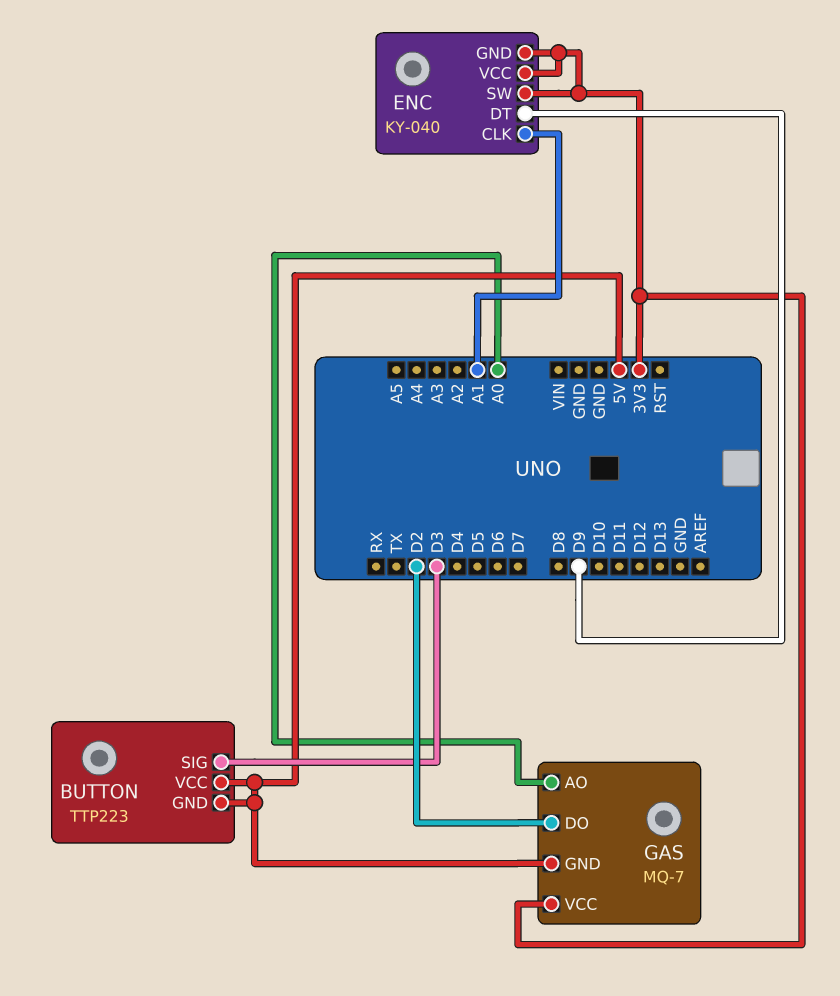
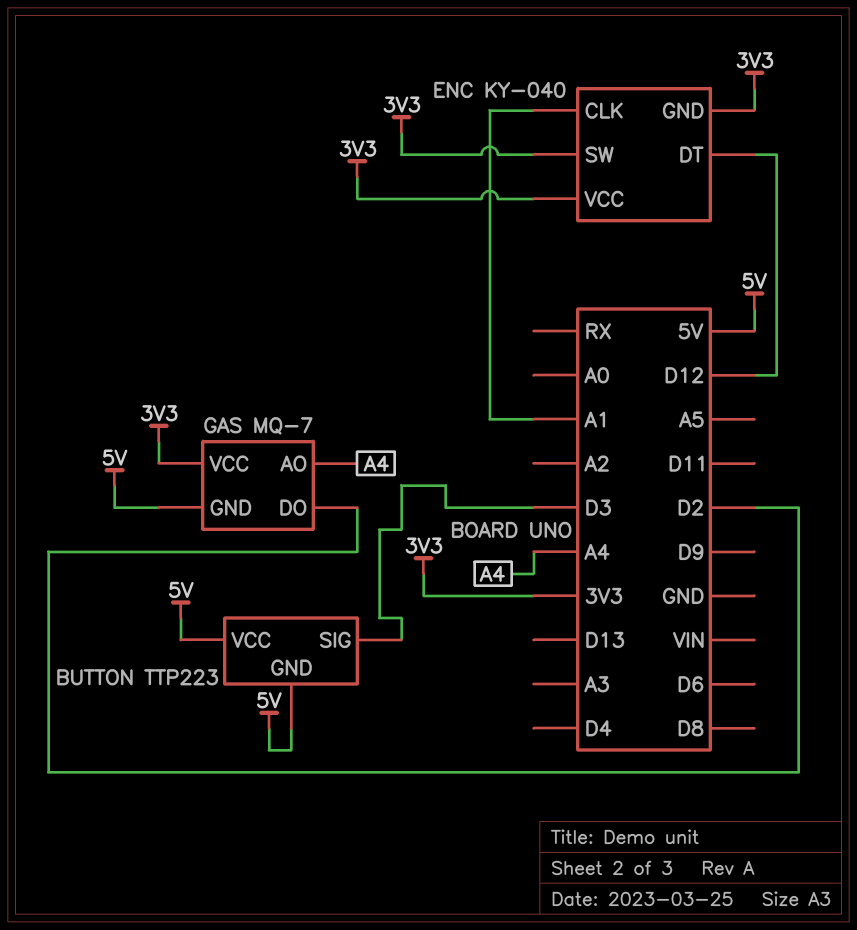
ENC pin DT: D9 -> D12
GAS pin AO: A0 -> A4

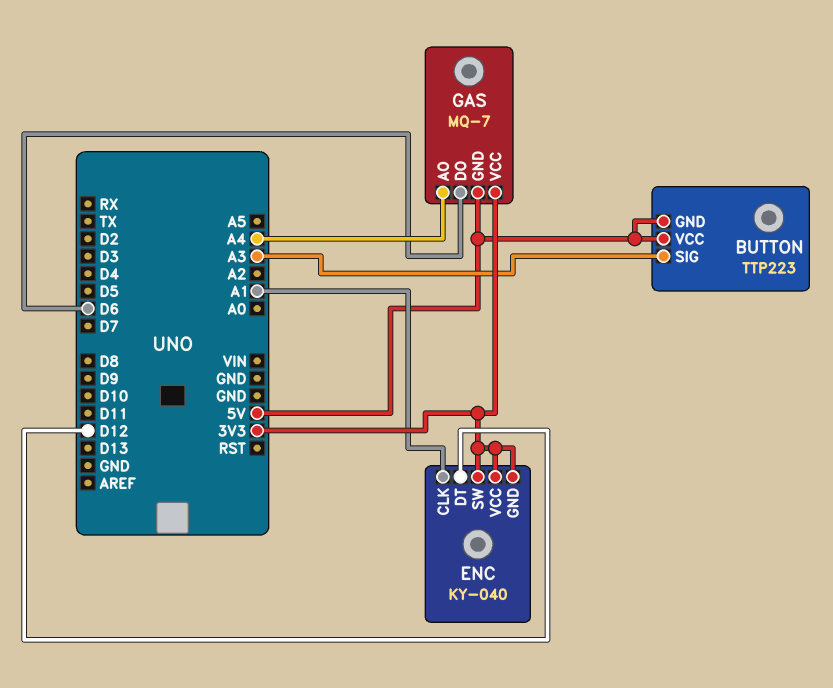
BUTTON pin SIG: D3 -> A3
GAS pin DO: D2 -> D6

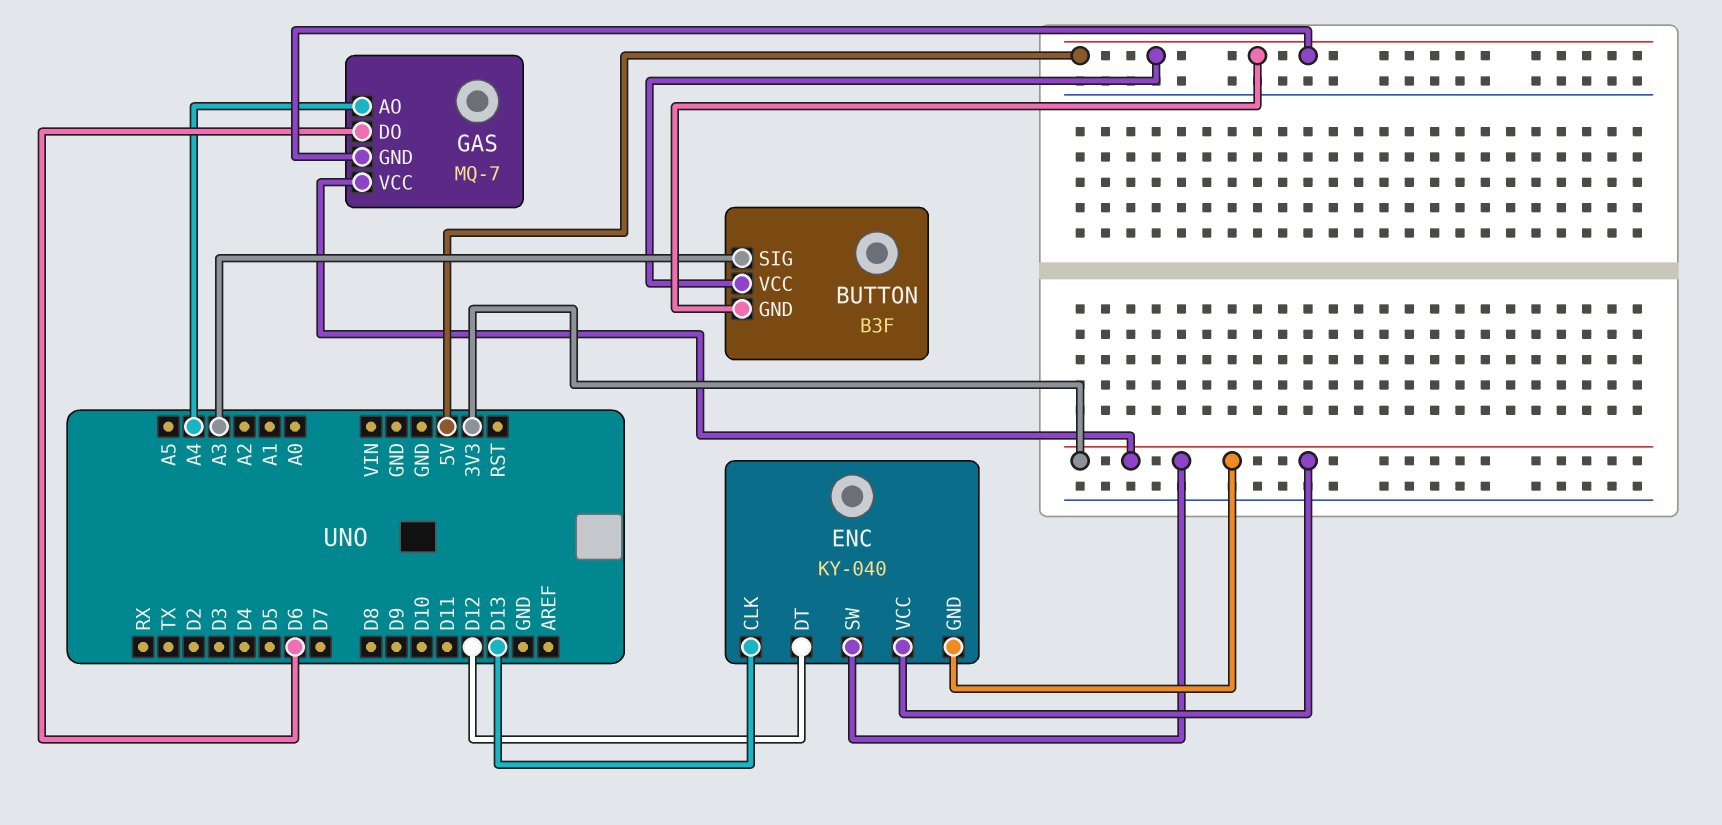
BUTTON: TTP223 -> B3F
ENC pin CLK: A1 -> D13

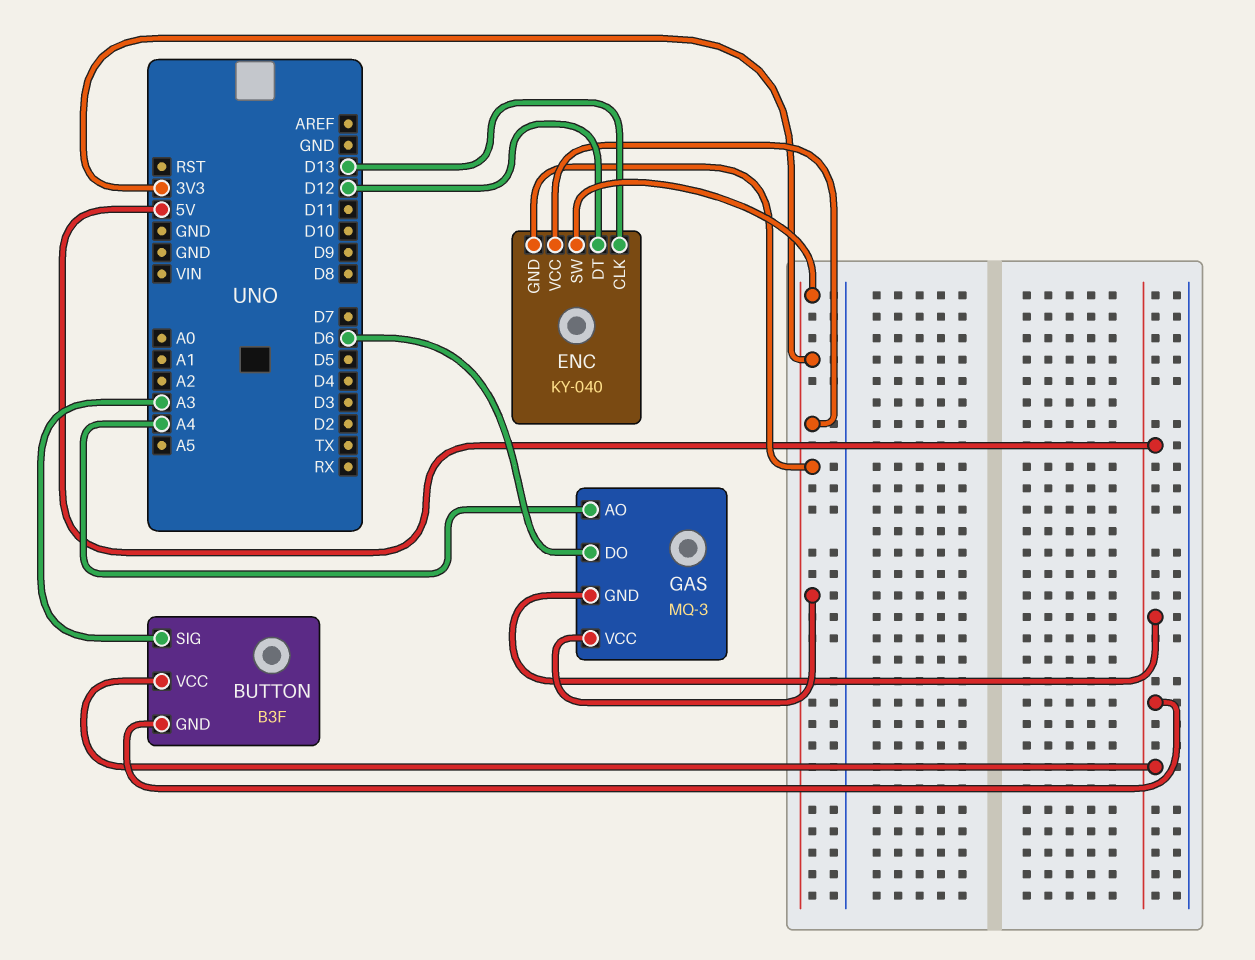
GAS: MQ-7 -> MQ-3

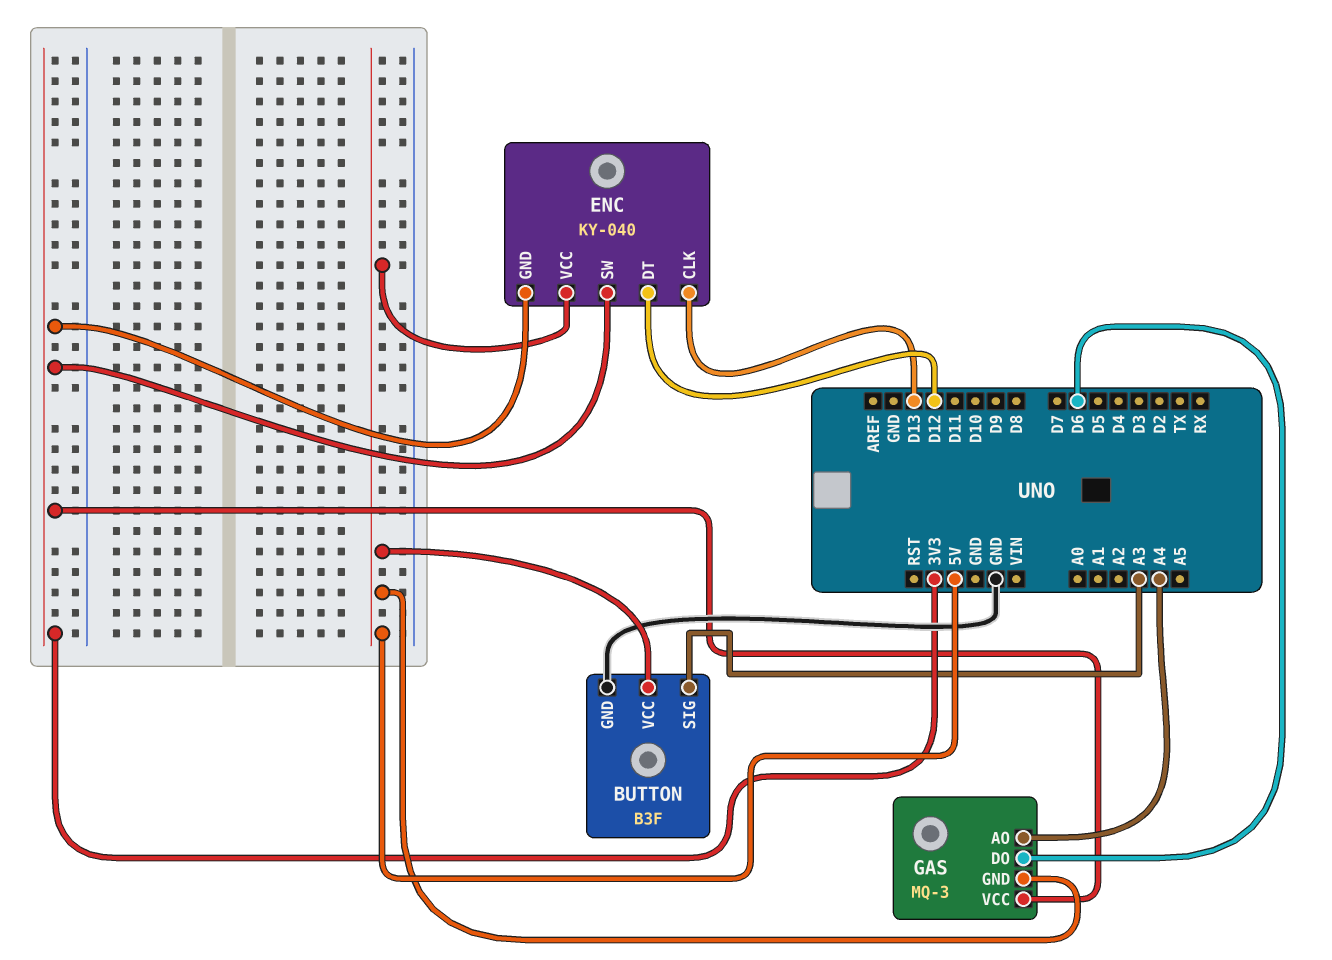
BUTTON pin GND: 5V -> GND
ENC pin VCC: 3V3 -> 5V

